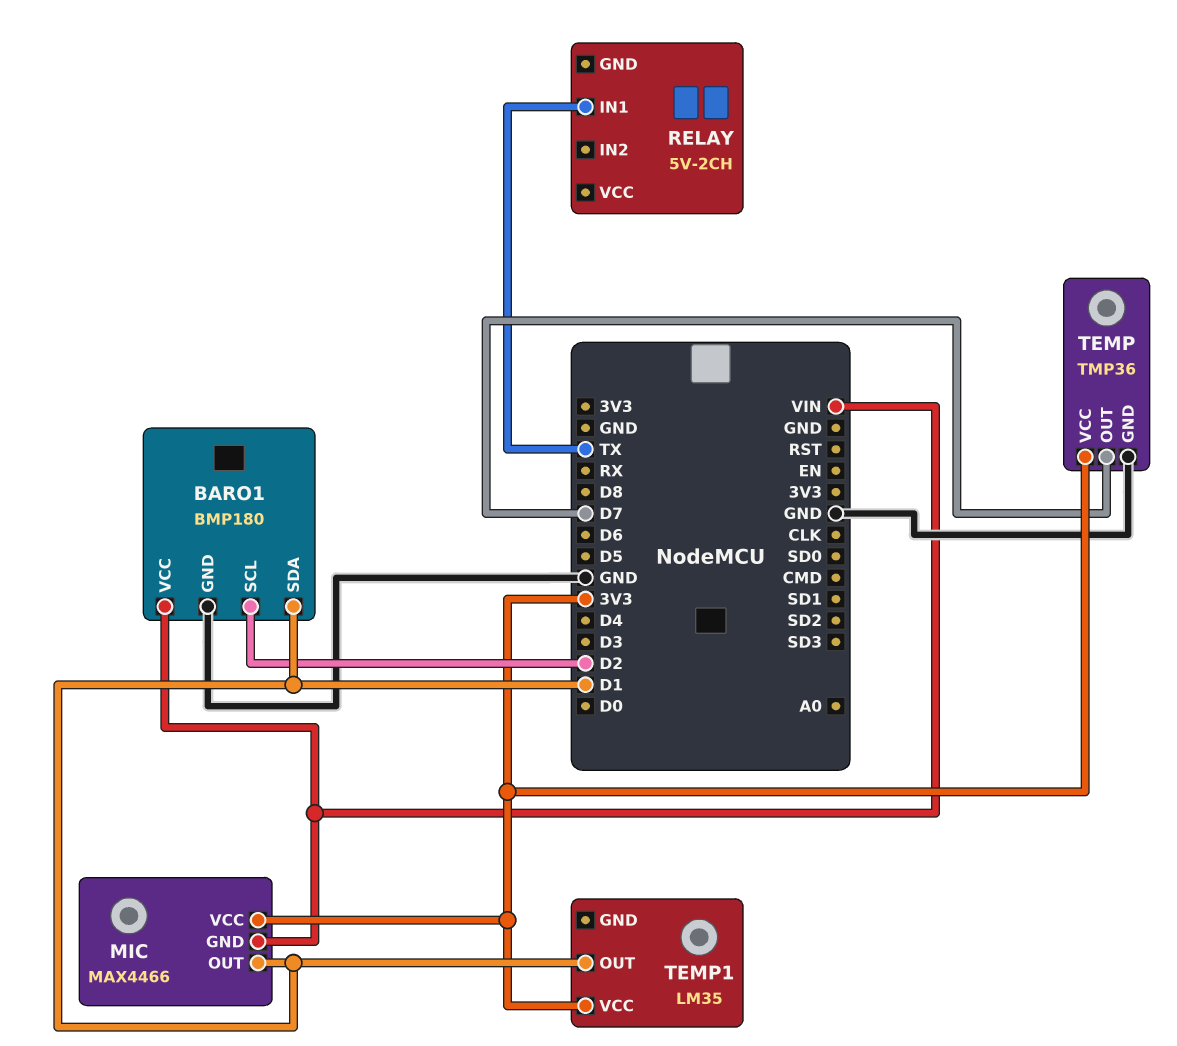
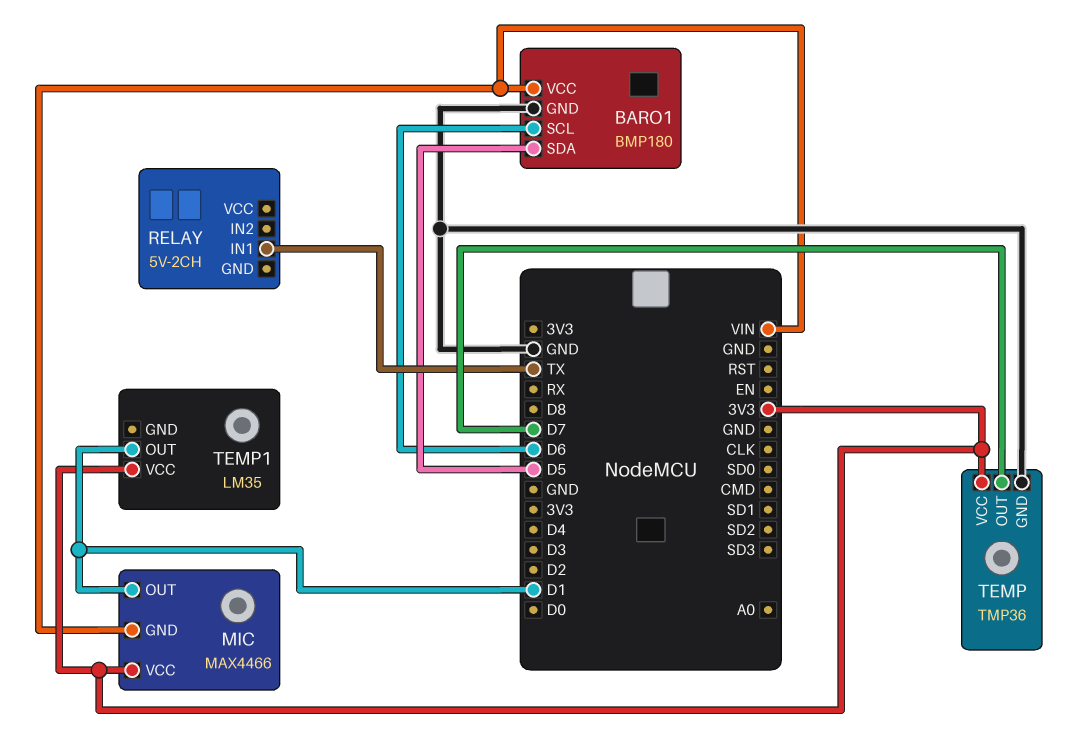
BARO1 pin SCL: D2 -> D6
BARO1 pin SDA: D1 -> D5

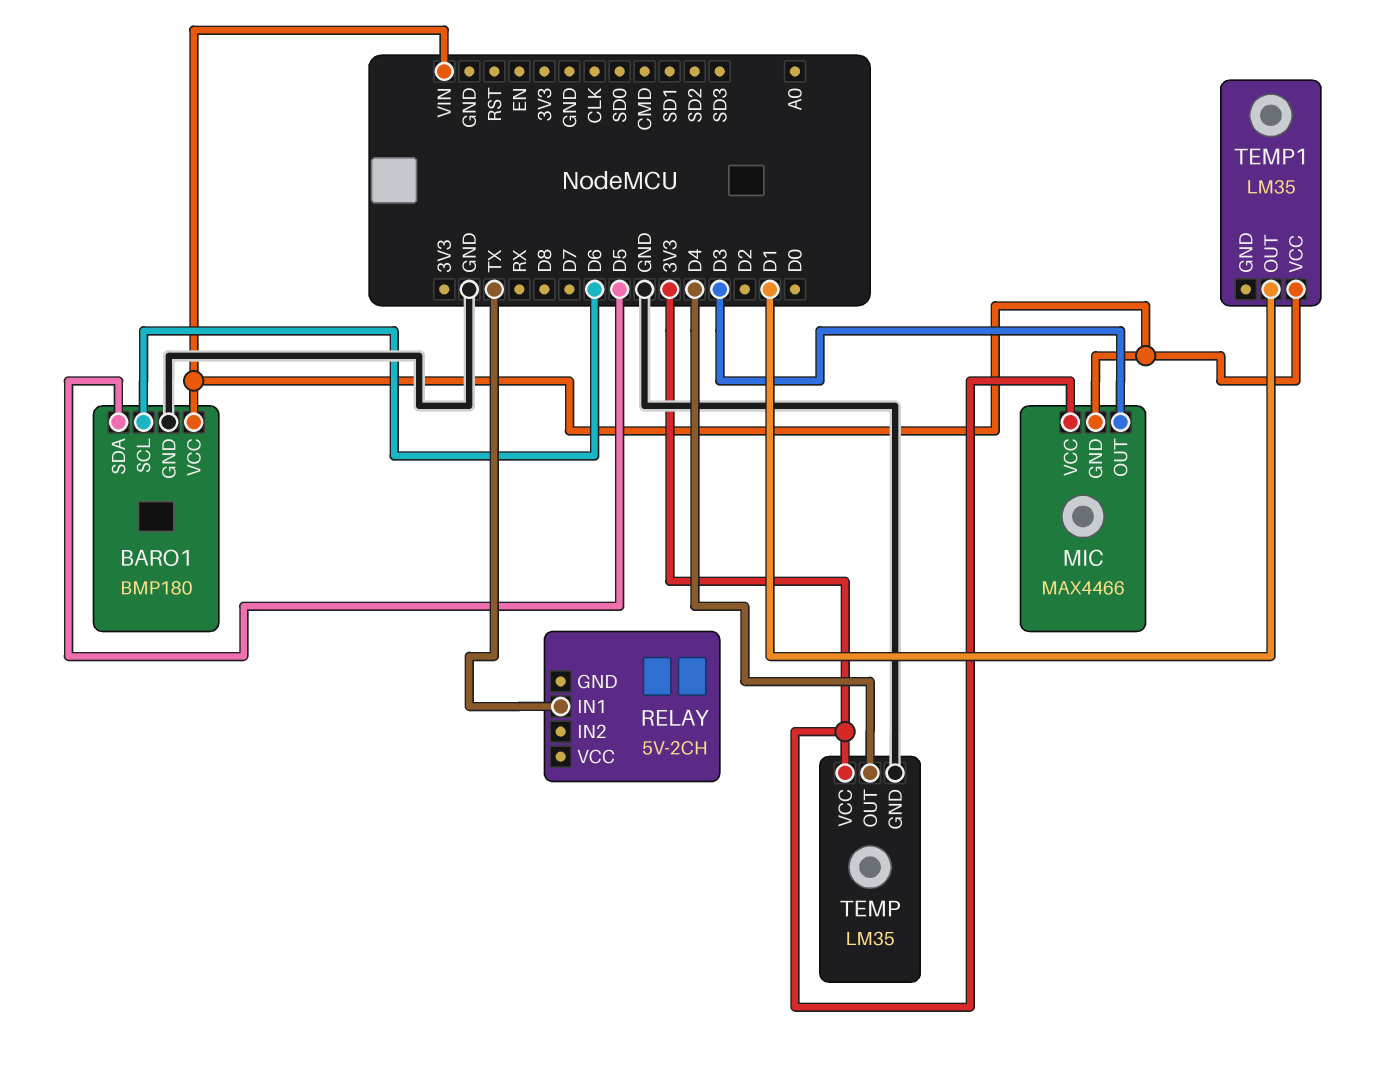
MIC pin OUT: D1 -> D3
TEMP: TMP36 -> LM35
TEMP pin OUT: D7 -> D4
TEMP1 pin VCC: 3V3 -> VIN

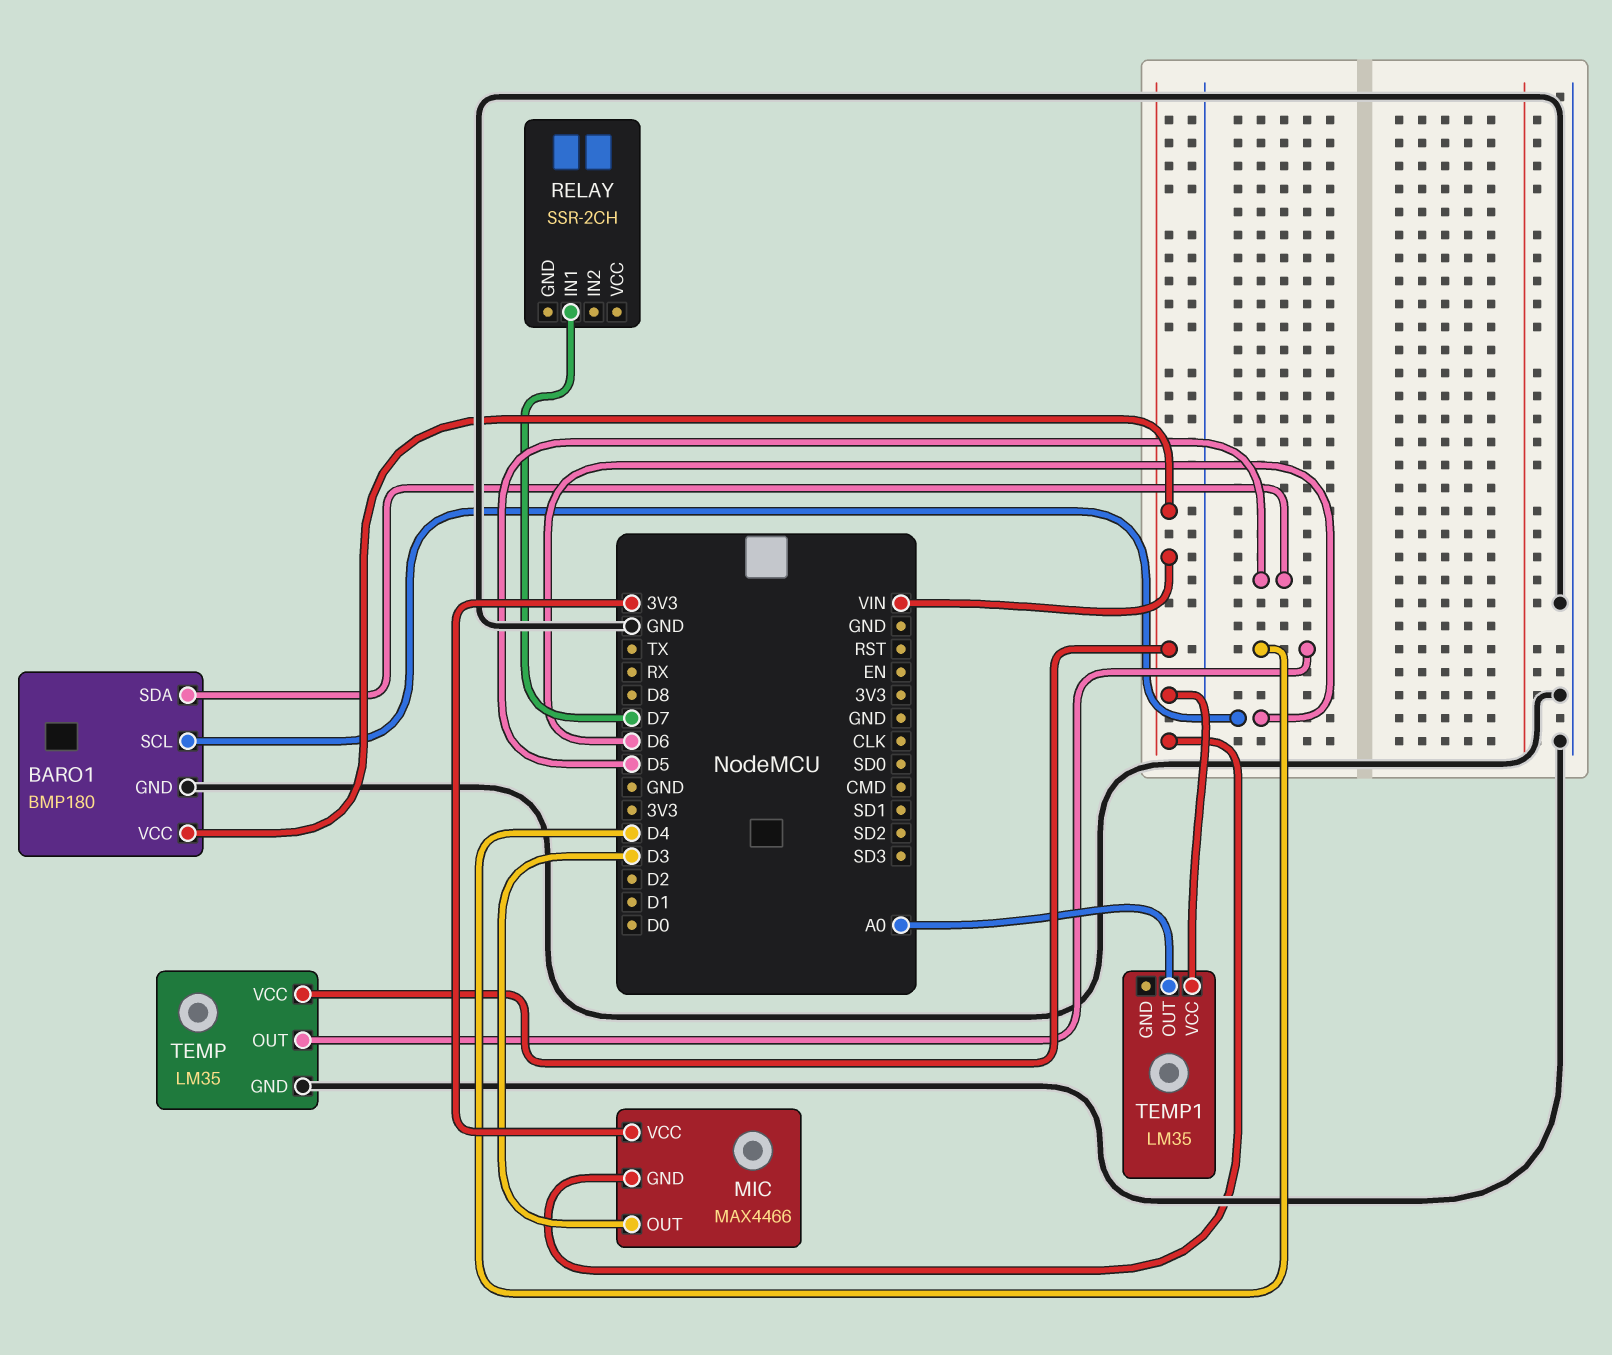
RELAY: 5V-2CH -> SSR-2CH
RELAY pin IN1: TX -> D7
TEMP pin VCC: 3V3 -> VIN
TEMP1 pin OUT: D1 -> A0

